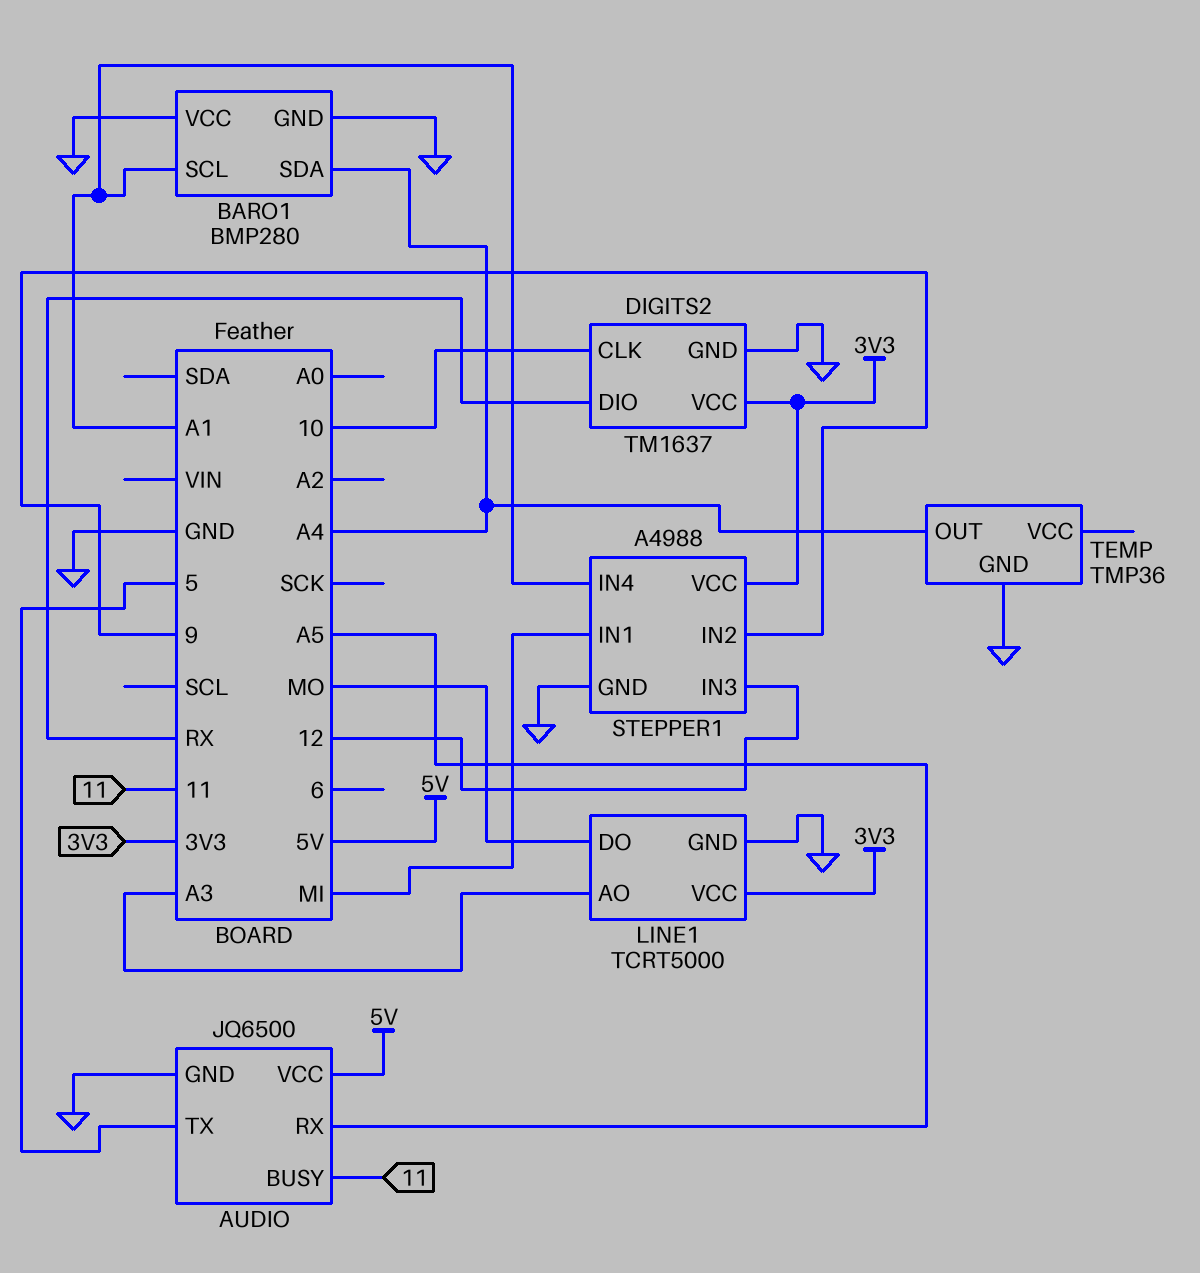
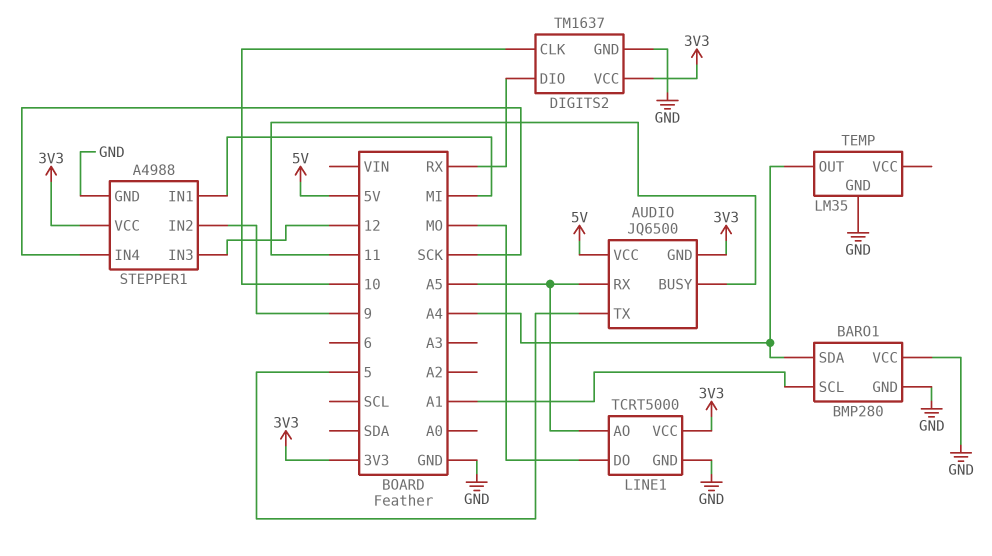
AUDIO pin GND: GND -> 3V3
LINE1 pin AO: A3 -> A5
STEPPER1 pin IN4: A1 -> SCK
TEMP: TMP36 -> LM35

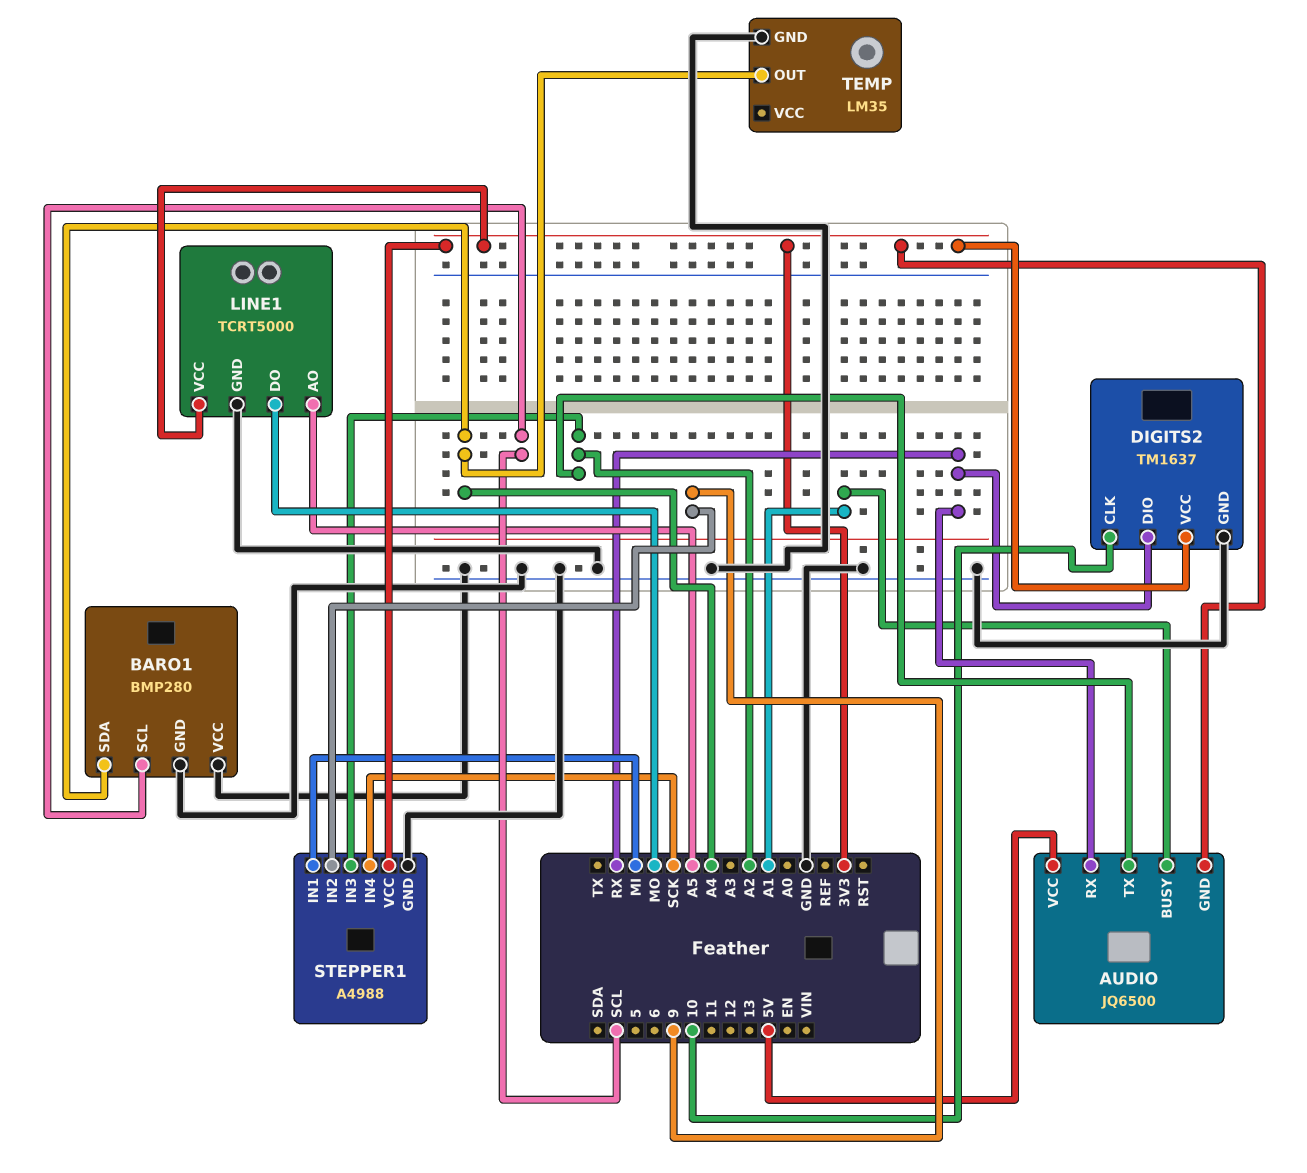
AUDIO pin BUSY: 11 -> A1
AUDIO pin RX: A5 -> RX
AUDIO pin TX: 5 -> A2
BARO1 pin SCL: A1 -> SCL
STEPPER1 pin IN3: 12 -> A2

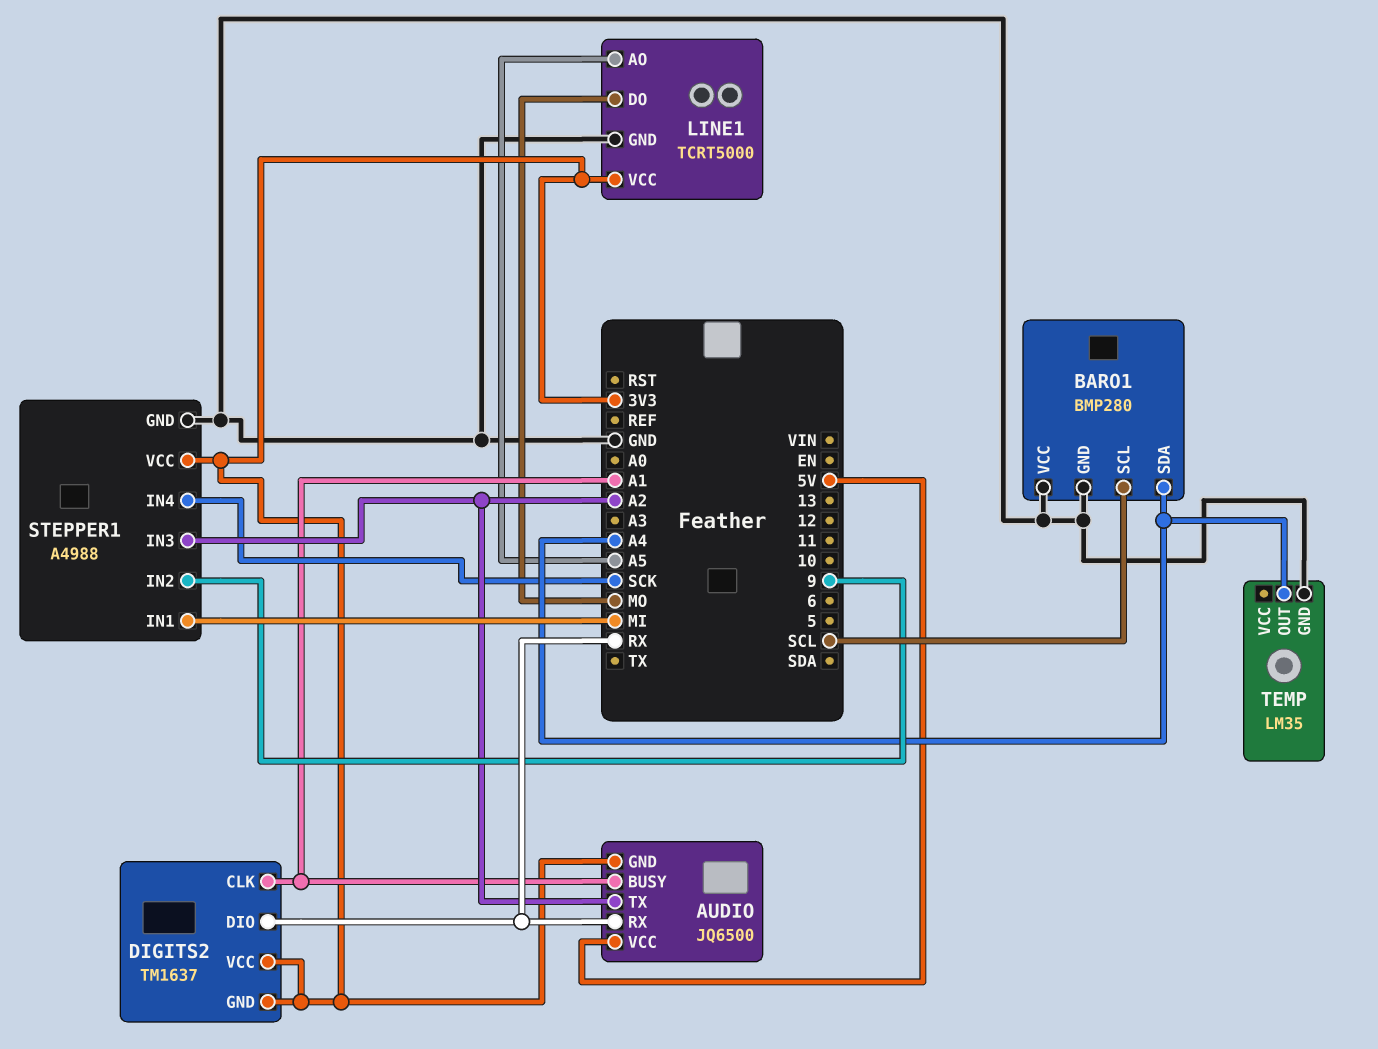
DIGITS2 pin CLK: 10 -> A1
DIGITS2 pin GND: GND -> 3V3

